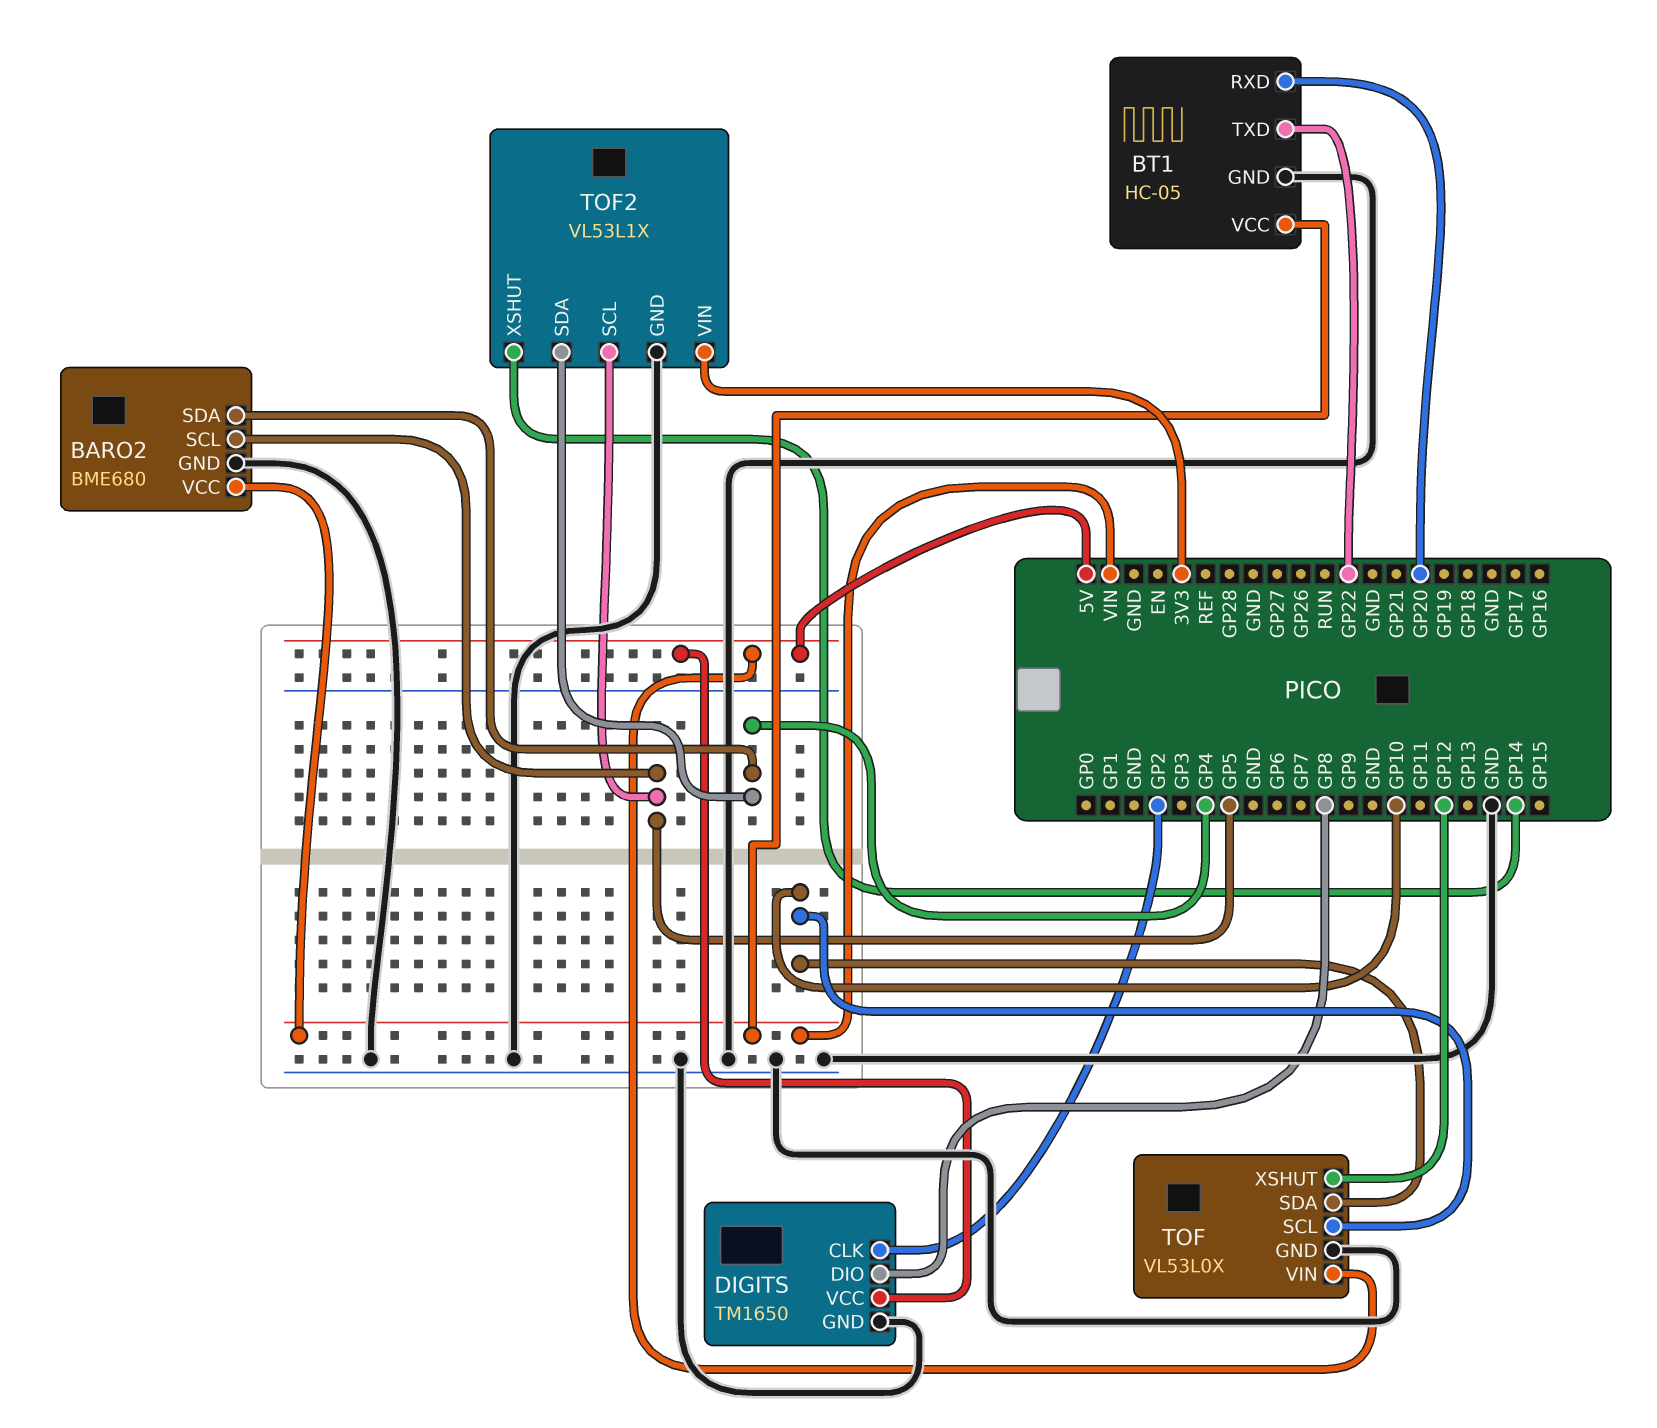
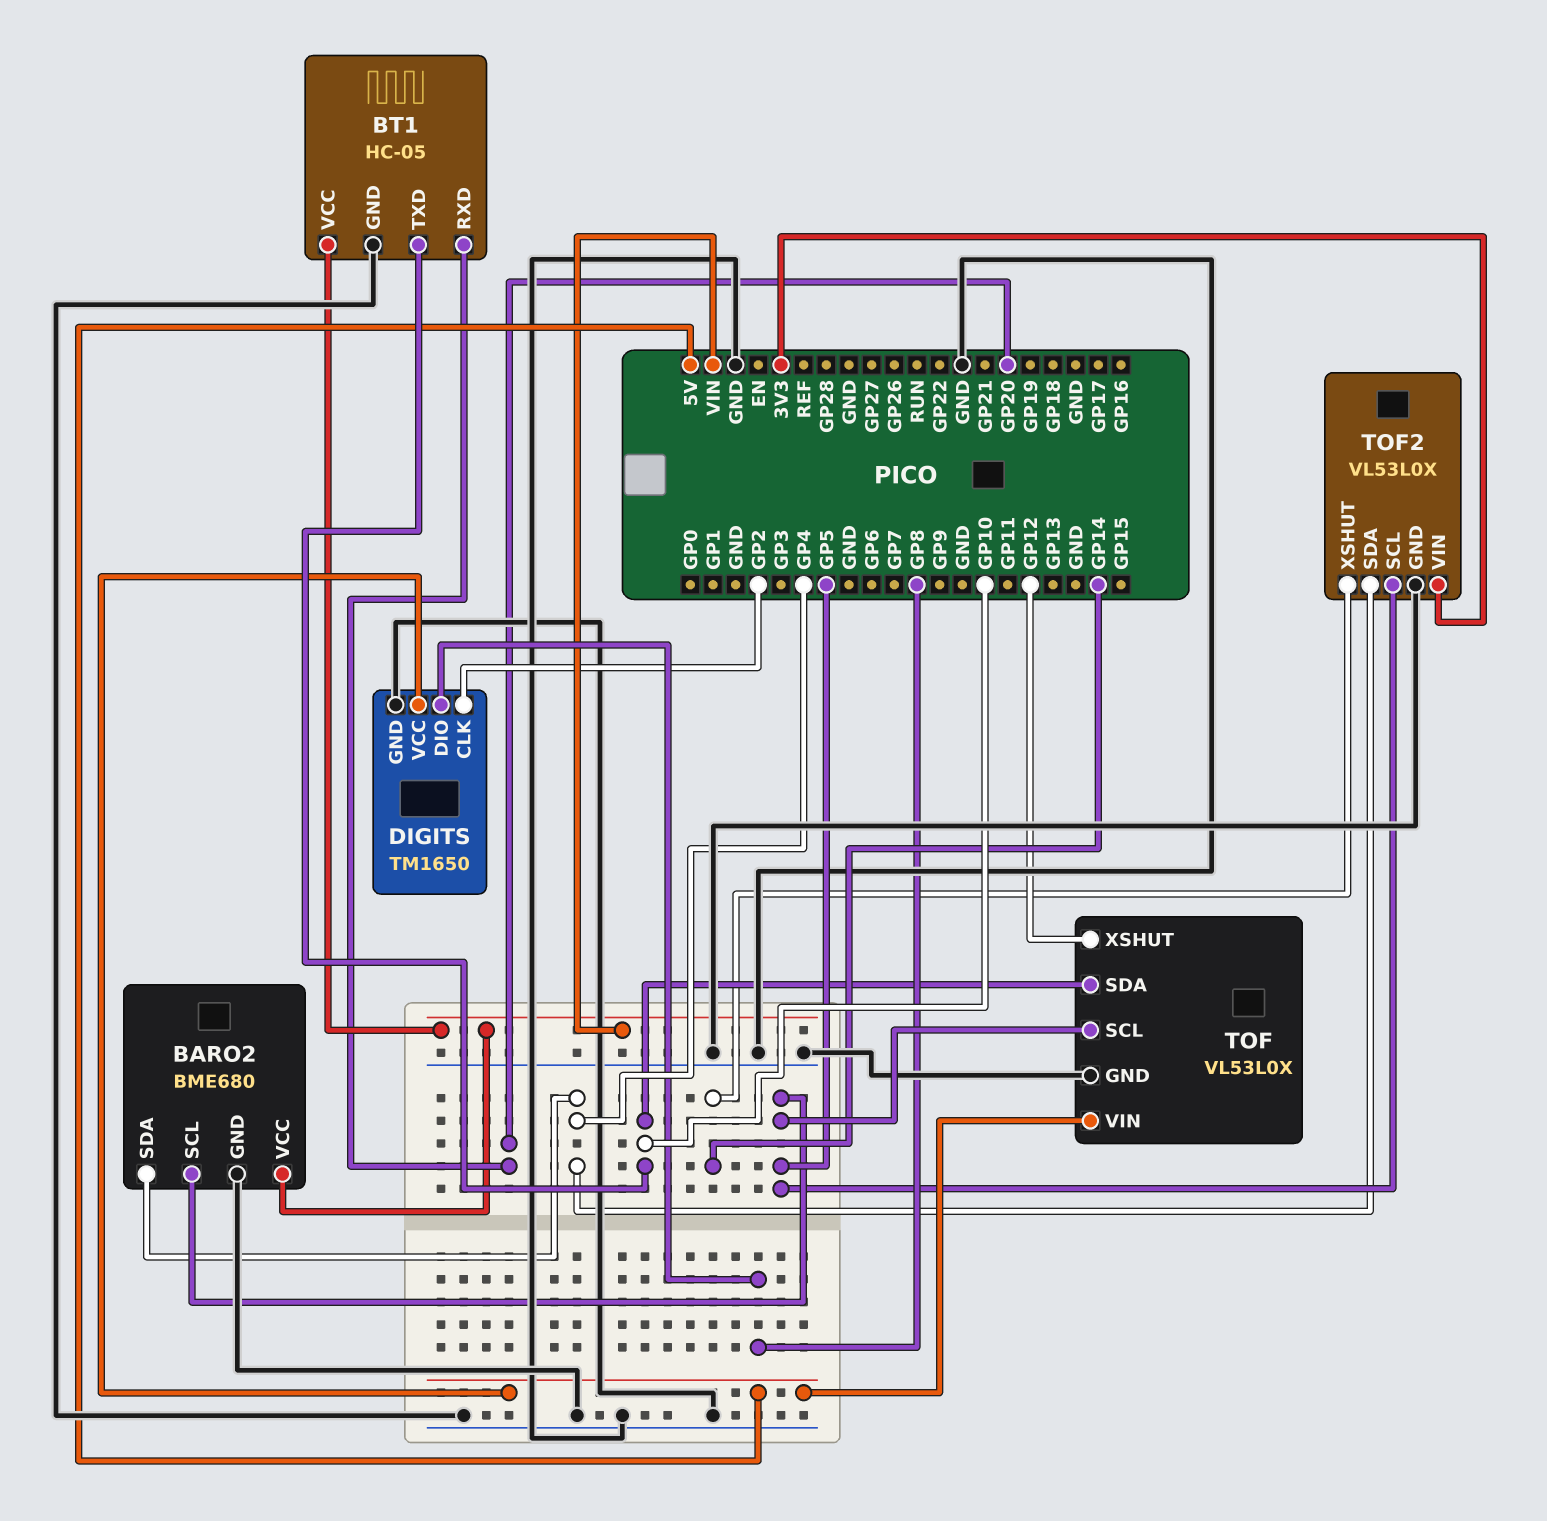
BT1 pin TXD: GP22 -> GP10
TOF pin SCL: GP10 -> GP5
TOF2: VL53L1X -> VL53L0X

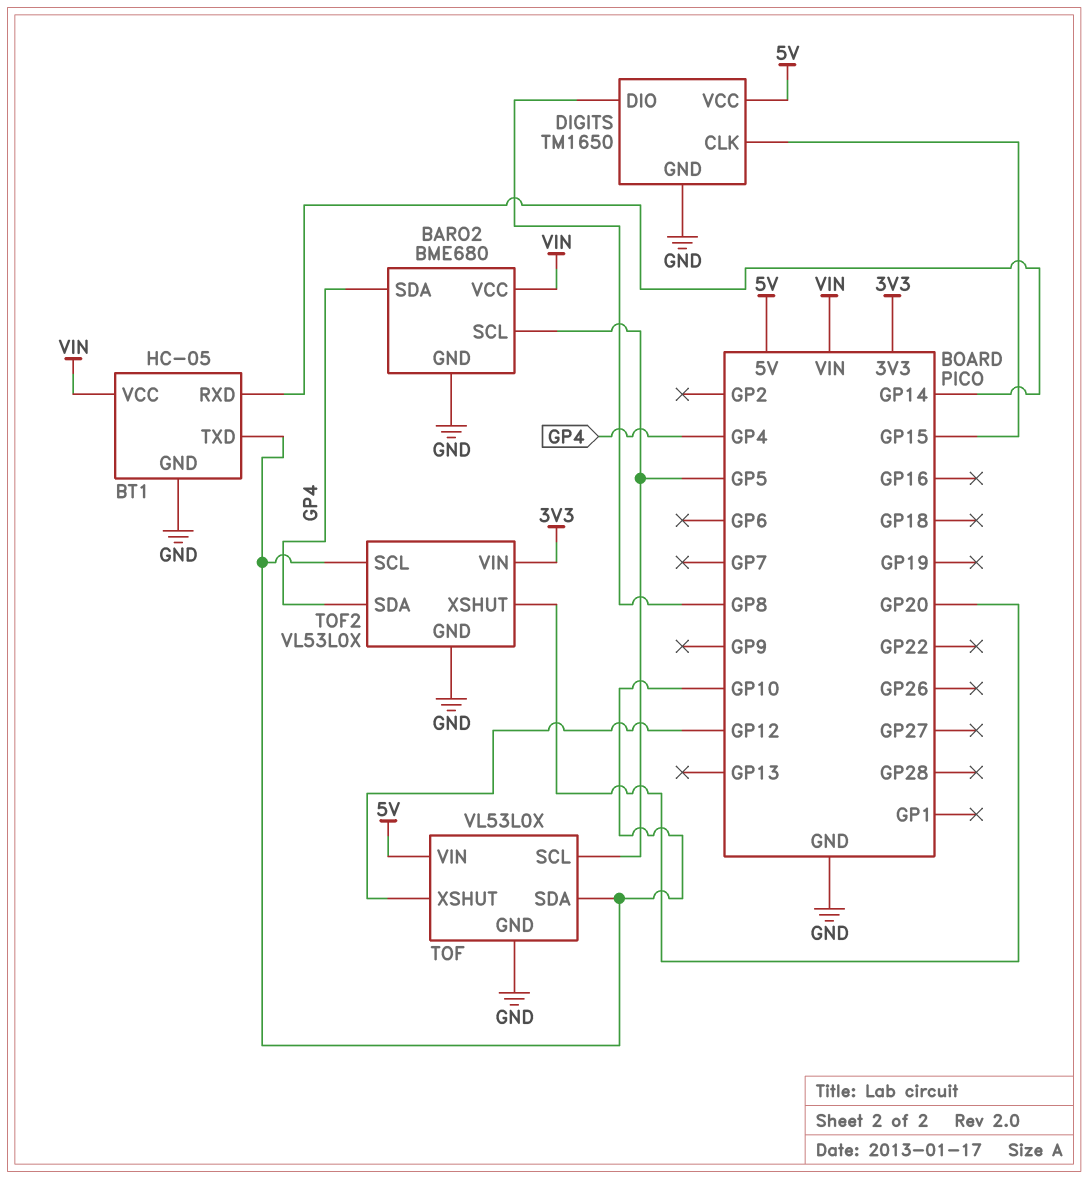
BT1 pin RXD: GP20 -> GP14
DIGITS pin CLK: GP2 -> GP15
TOF2 pin SCL: GP5 -> GP10
TOF2 pin XSHUT: GP14 -> GP20

